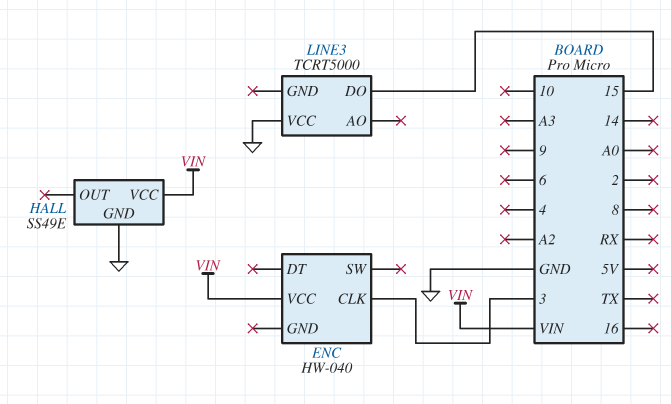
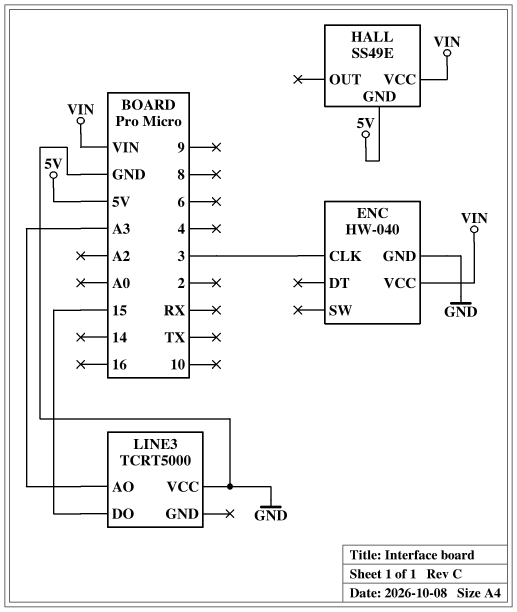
ENC pin GND: none -> GND
HALL pin GND: GND -> 5V
LINE3 pin AO: none -> A3

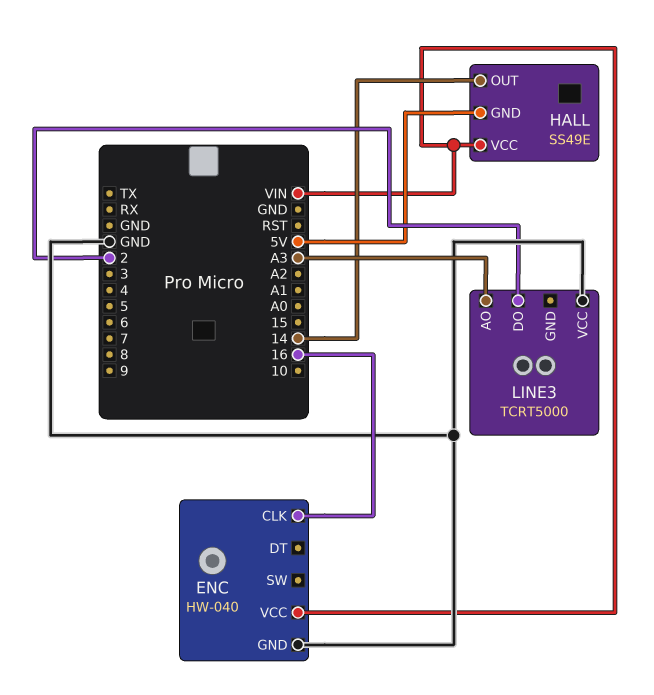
ENC pin CLK: 3 -> 16
HALL pin OUT: none -> 14
LINE3 pin DO: 15 -> 2

